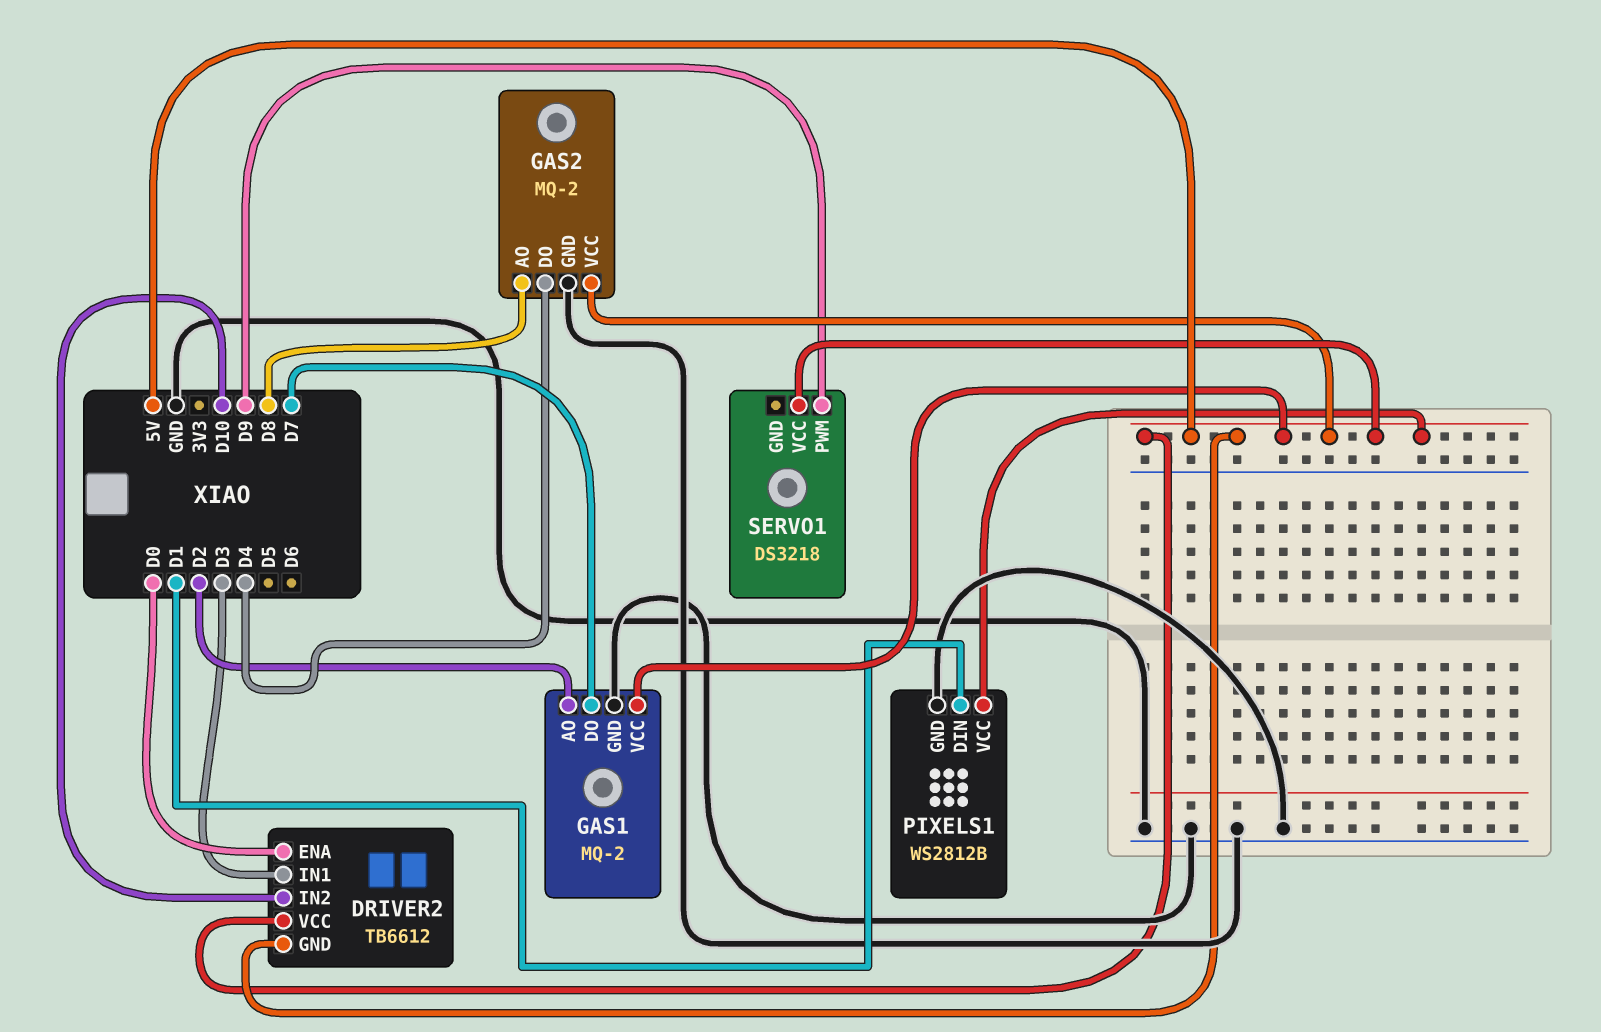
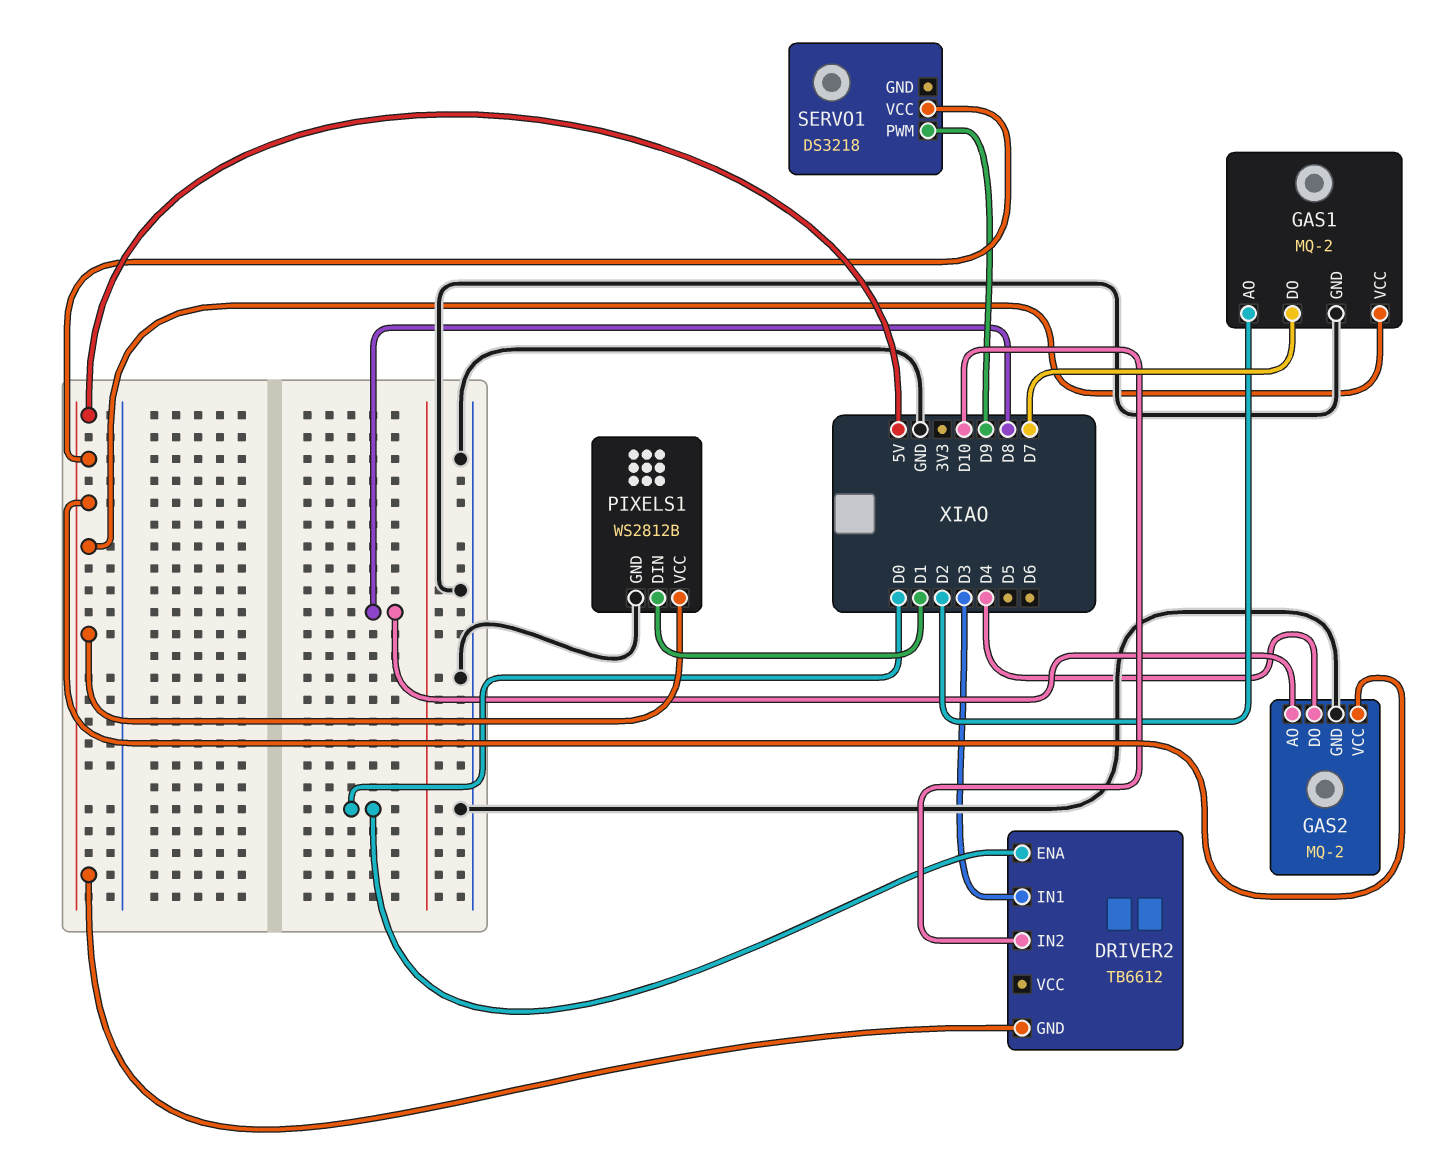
DRIVER2 pin VCC: 5V -> none

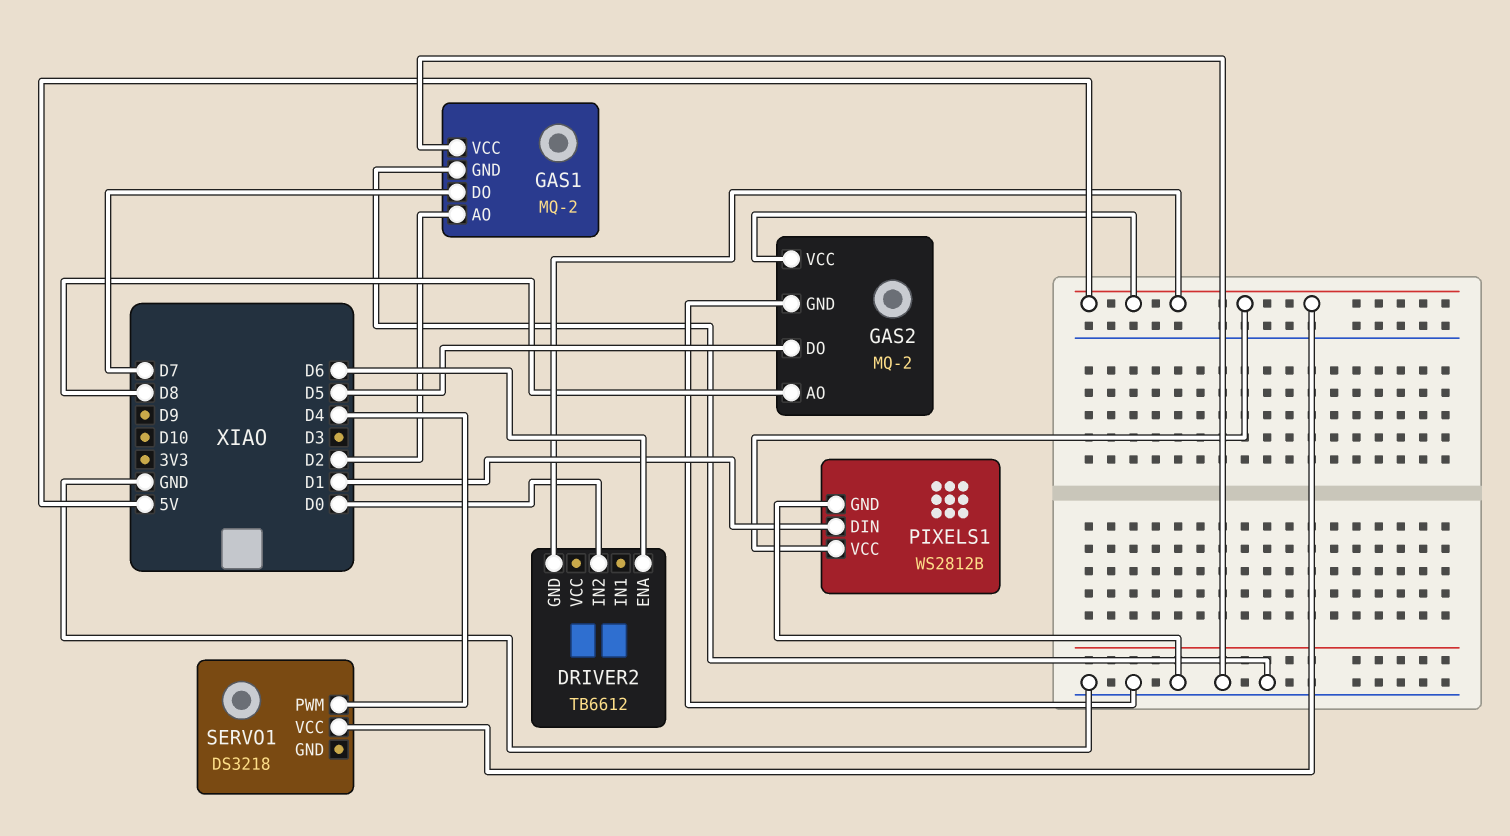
DRIVER2 pin ENA: D0 -> D6
DRIVER2 pin IN1: D3 -> none
DRIVER2 pin IN2: D10 -> D0
GAS1 pin VCC: 5V -> GND
GAS2 pin DO: D4 -> D5
SERVO1 pin PWM: D9 -> D4

